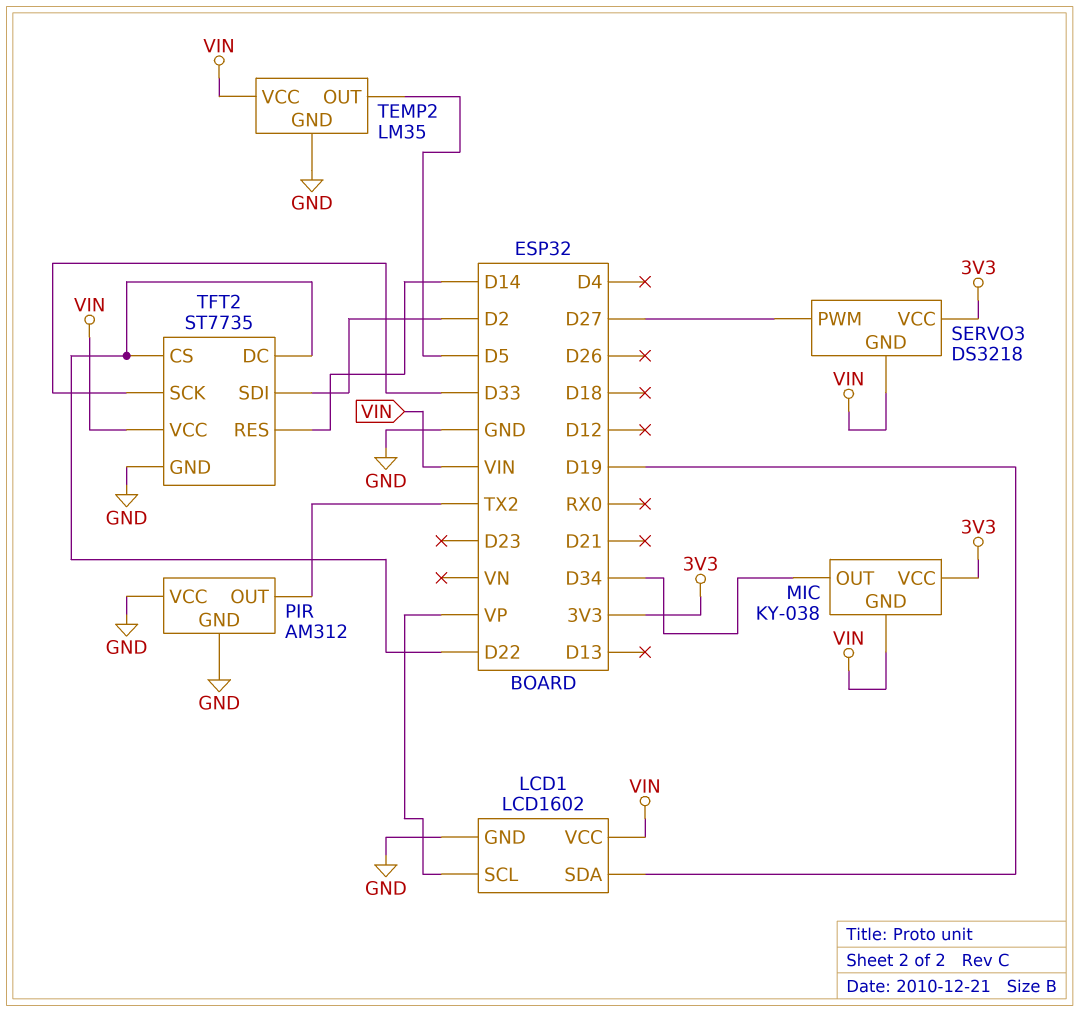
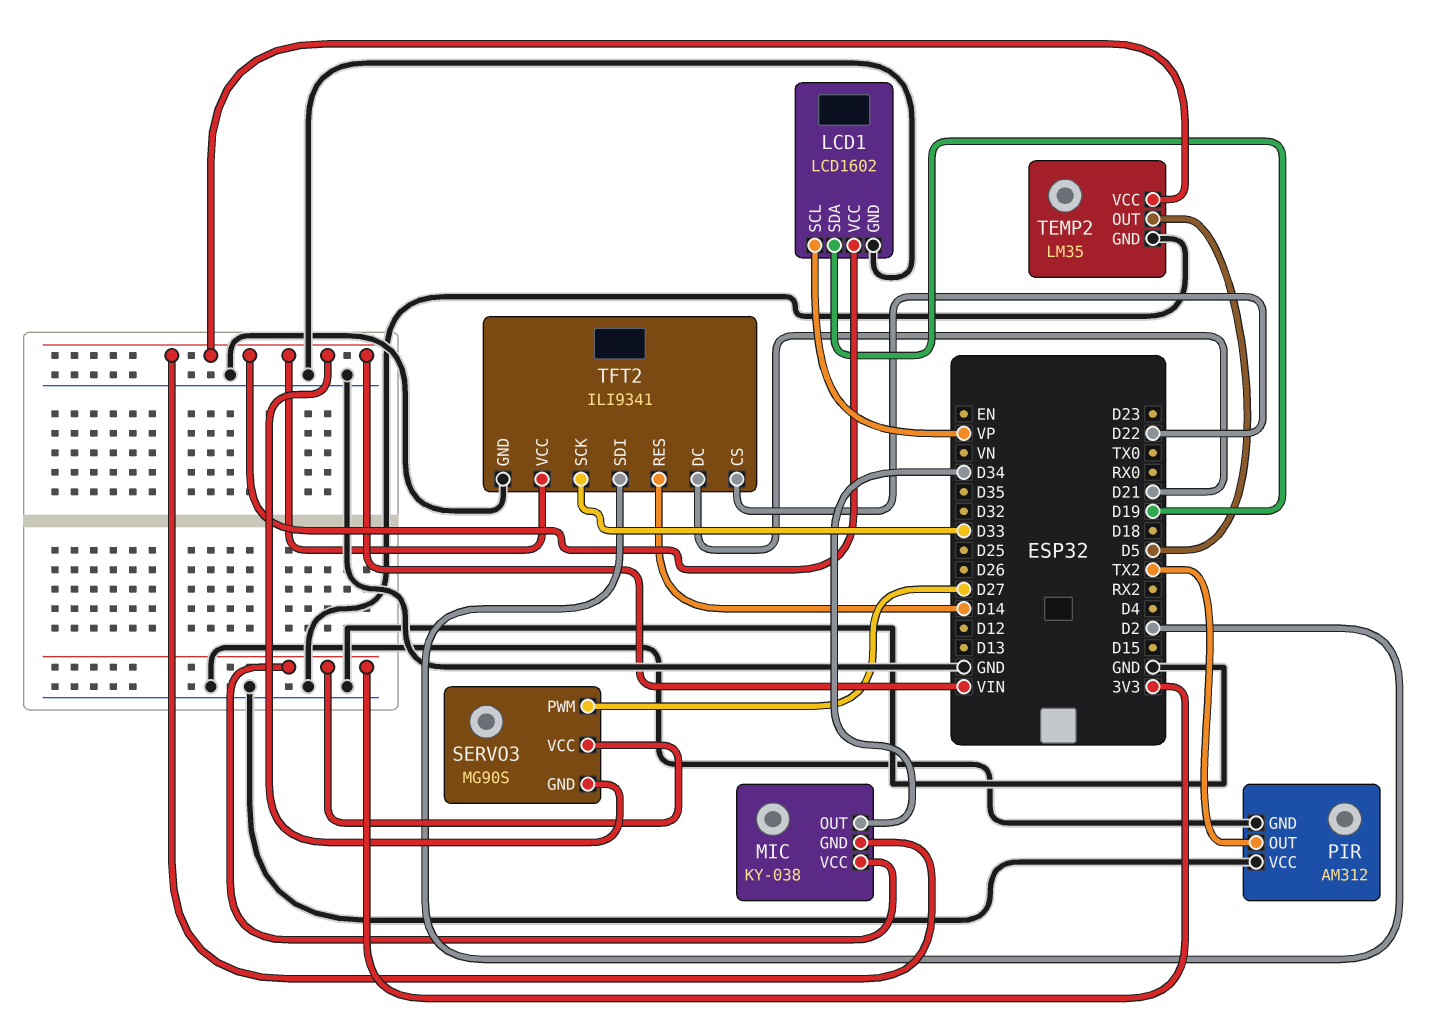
SERVO3: DS3218 -> MG90S
TFT2: ST7735 -> ILI9341
TFT2 pin DC: D22 -> D21

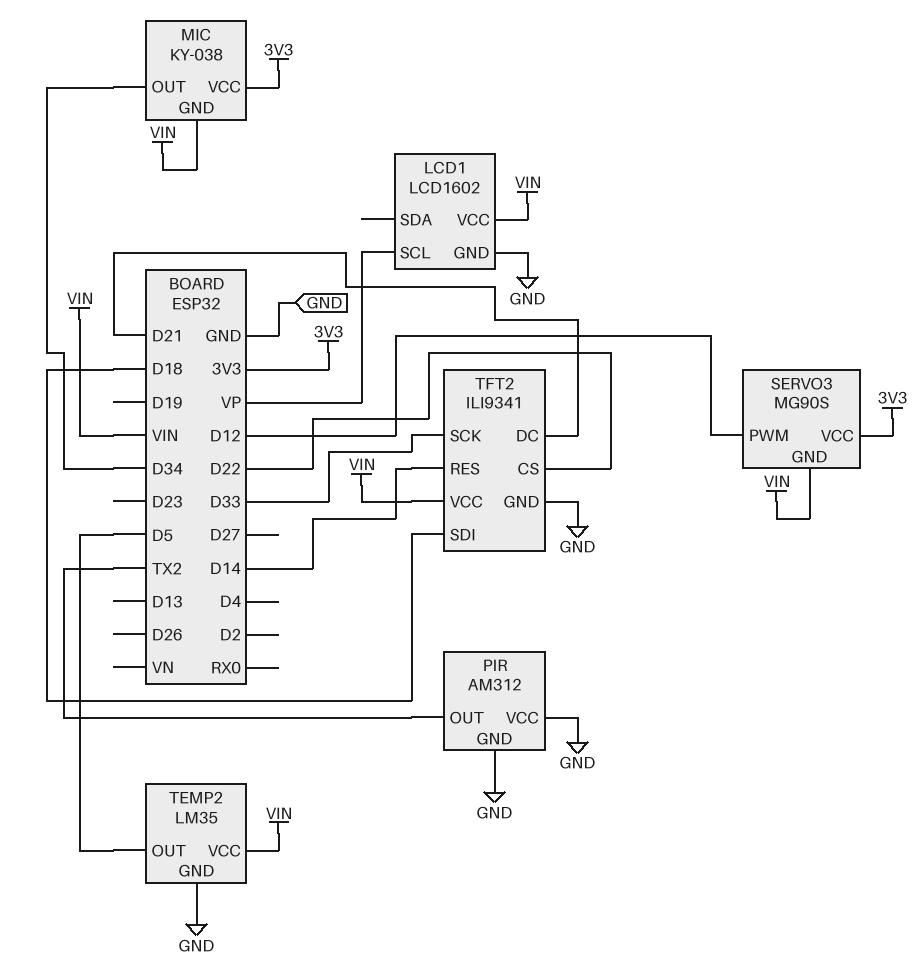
LCD1 pin SDA: D19 -> none
SERVO3 pin PWM: D27 -> D12
TFT2 pin SDI: D2 -> D18

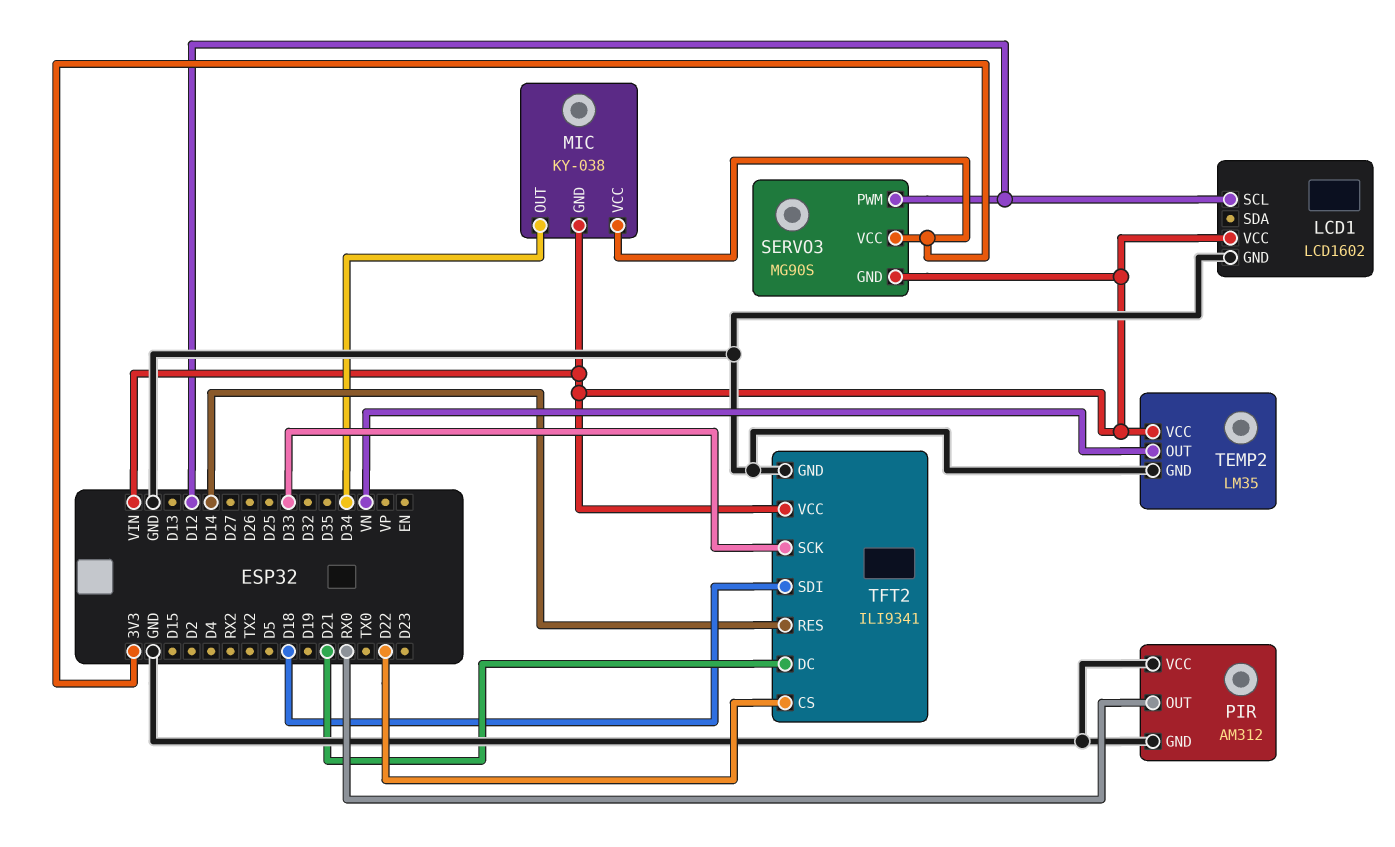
LCD1 pin SCL: VP -> D12
PIR pin OUT: TX2 -> RX0
TEMP2 pin OUT: D5 -> VN

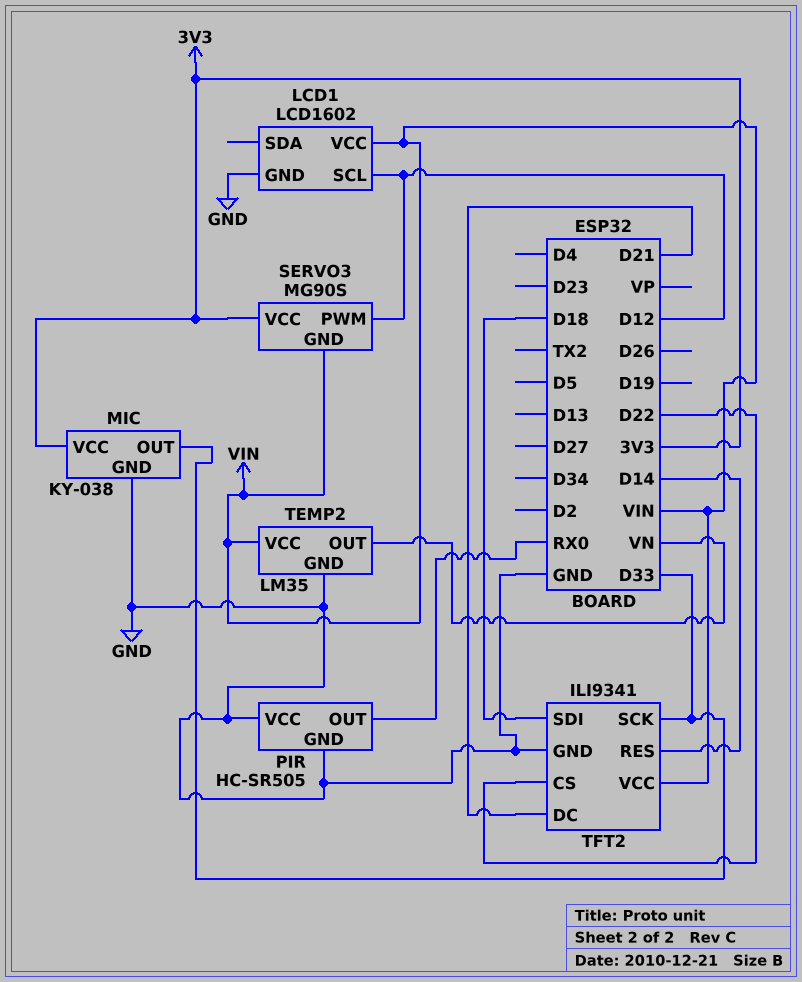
MIC pin GND: VIN -> GND
MIC pin OUT: D34 -> D33
PIR: AM312 -> HC-SR505

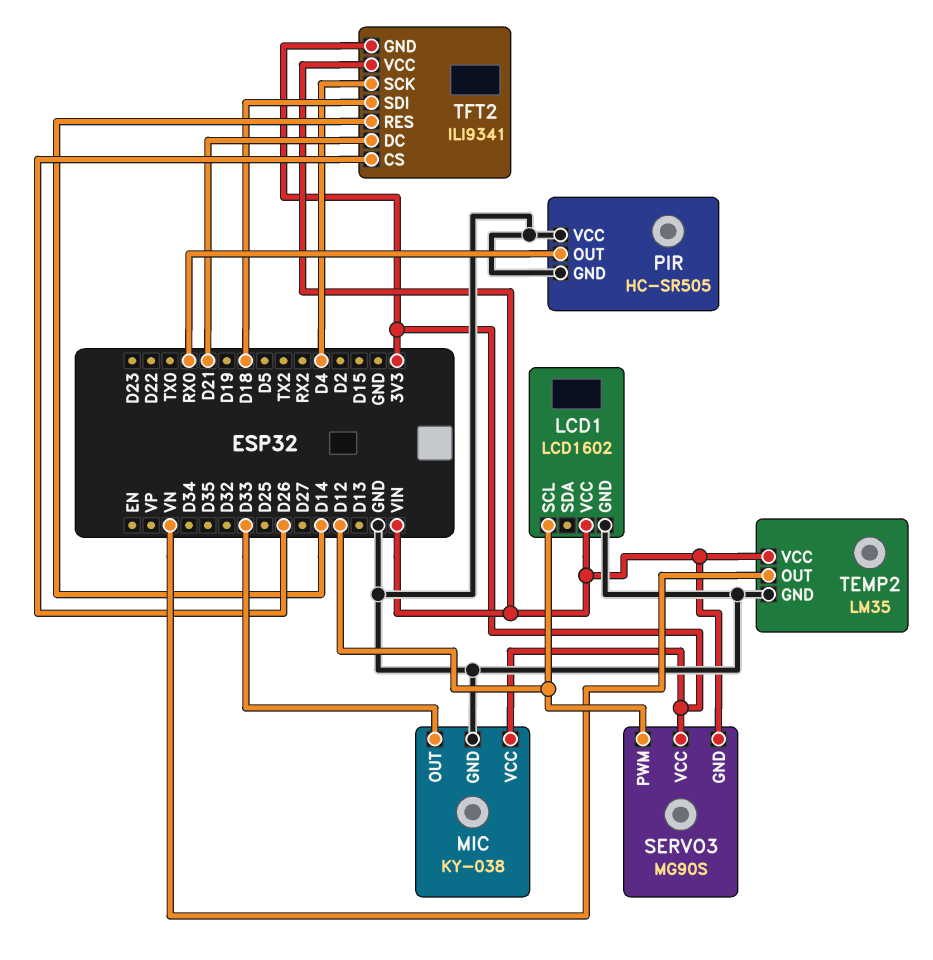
TFT2 pin CS: D22 -> D26
TFT2 pin GND: GND -> 3V3
TFT2 pin SCK: D33 -> D4

